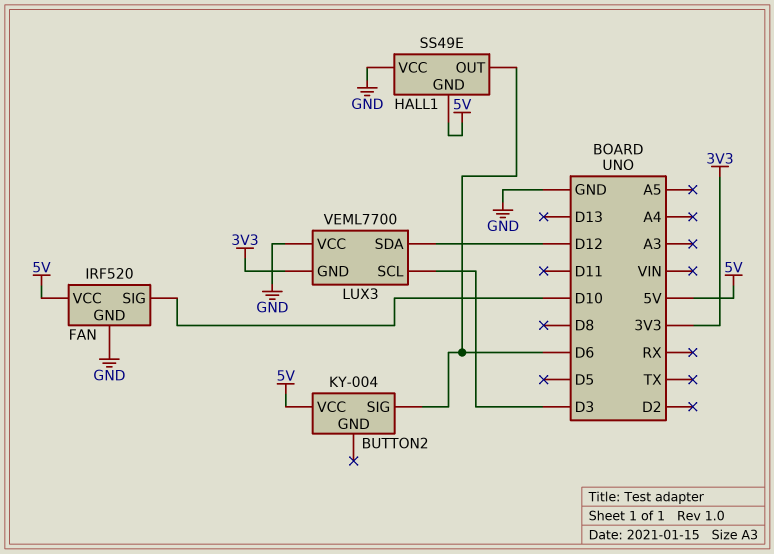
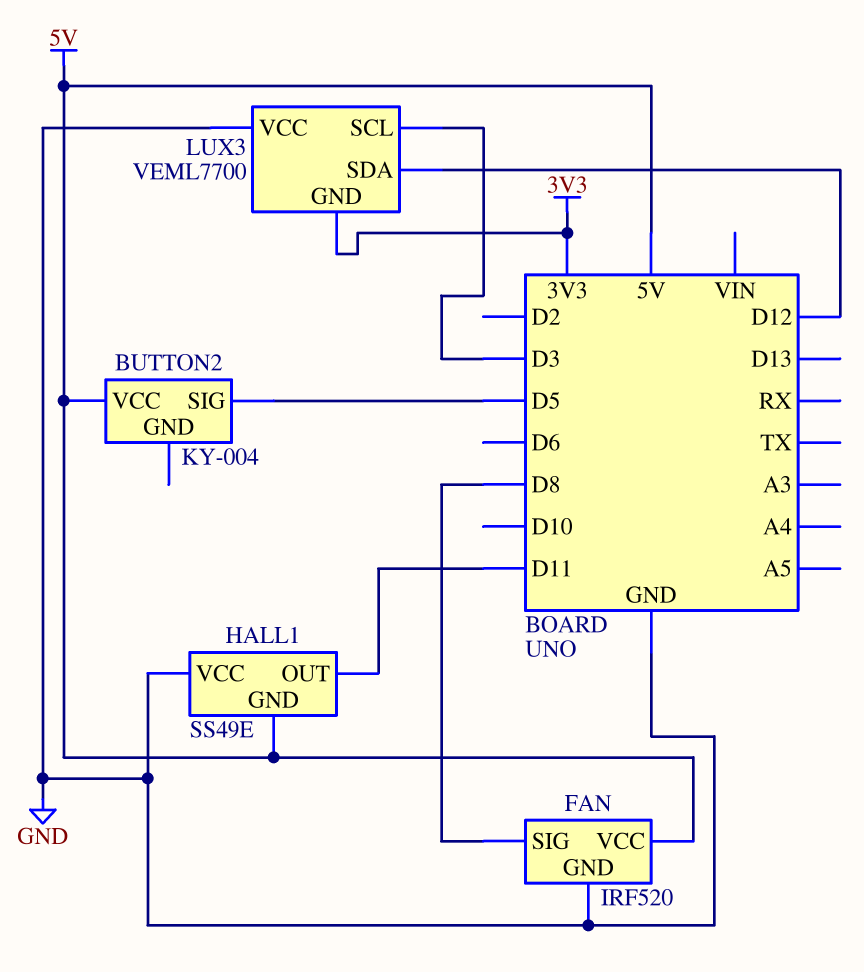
BUTTON2 pin SIG: D6 -> D5
FAN pin SIG: D10 -> D8
HALL1 pin OUT: D6 -> D11

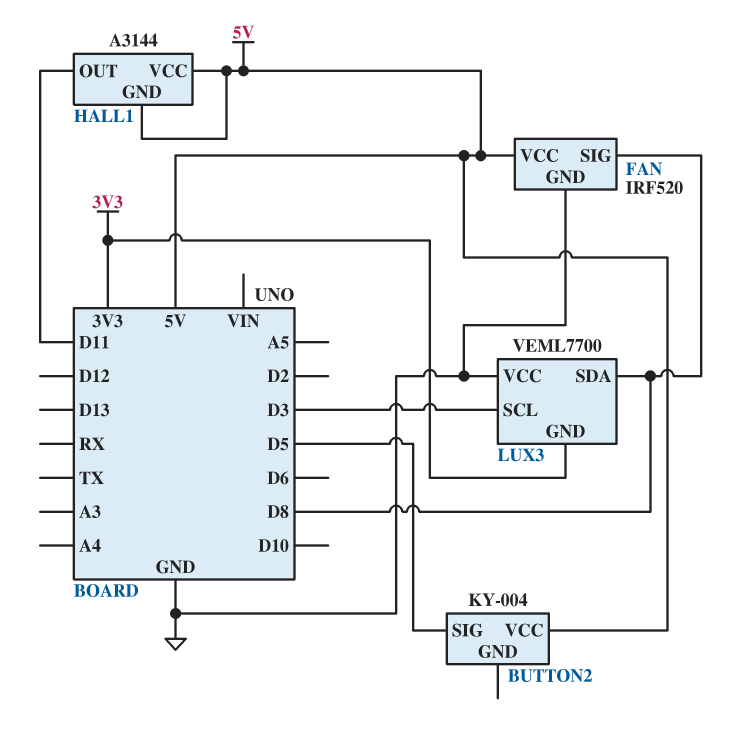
HALL1: SS49E -> A3144
HALL1 pin VCC: GND -> 5V
LUX3 pin SDA: D12 -> D8

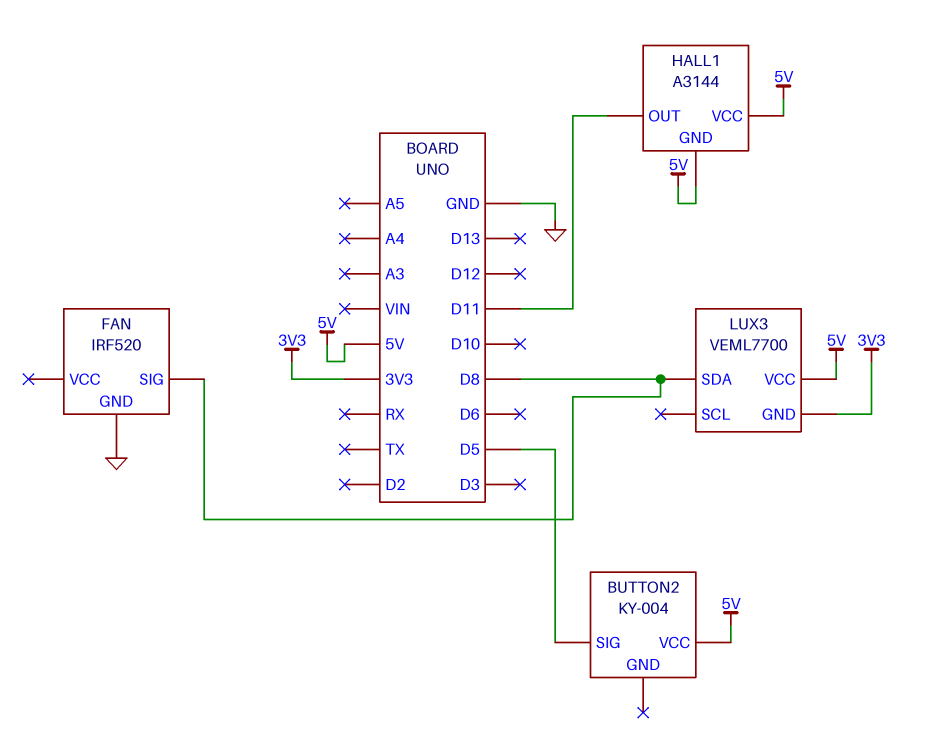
FAN pin VCC: 5V -> none
LUX3 pin SCL: D3 -> none
LUX3 pin VCC: GND -> 5V

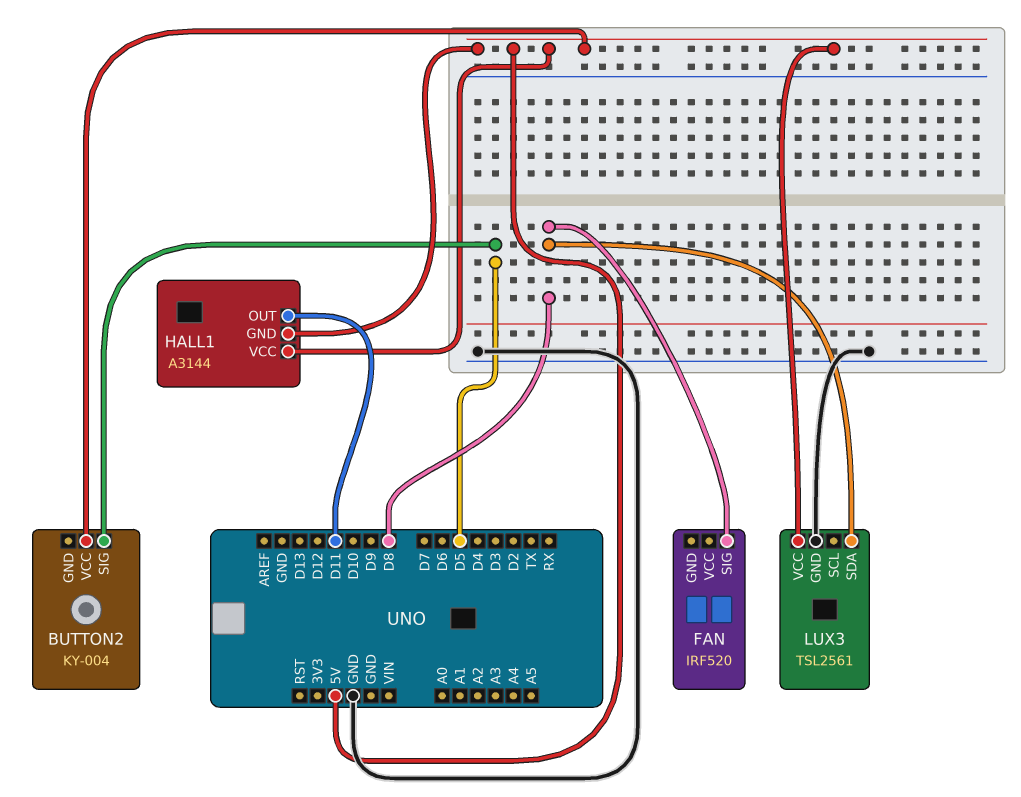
FAN pin GND: GND -> none
LUX3: VEML7700 -> TSL2561
LUX3 pin GND: 3V3 -> GND

